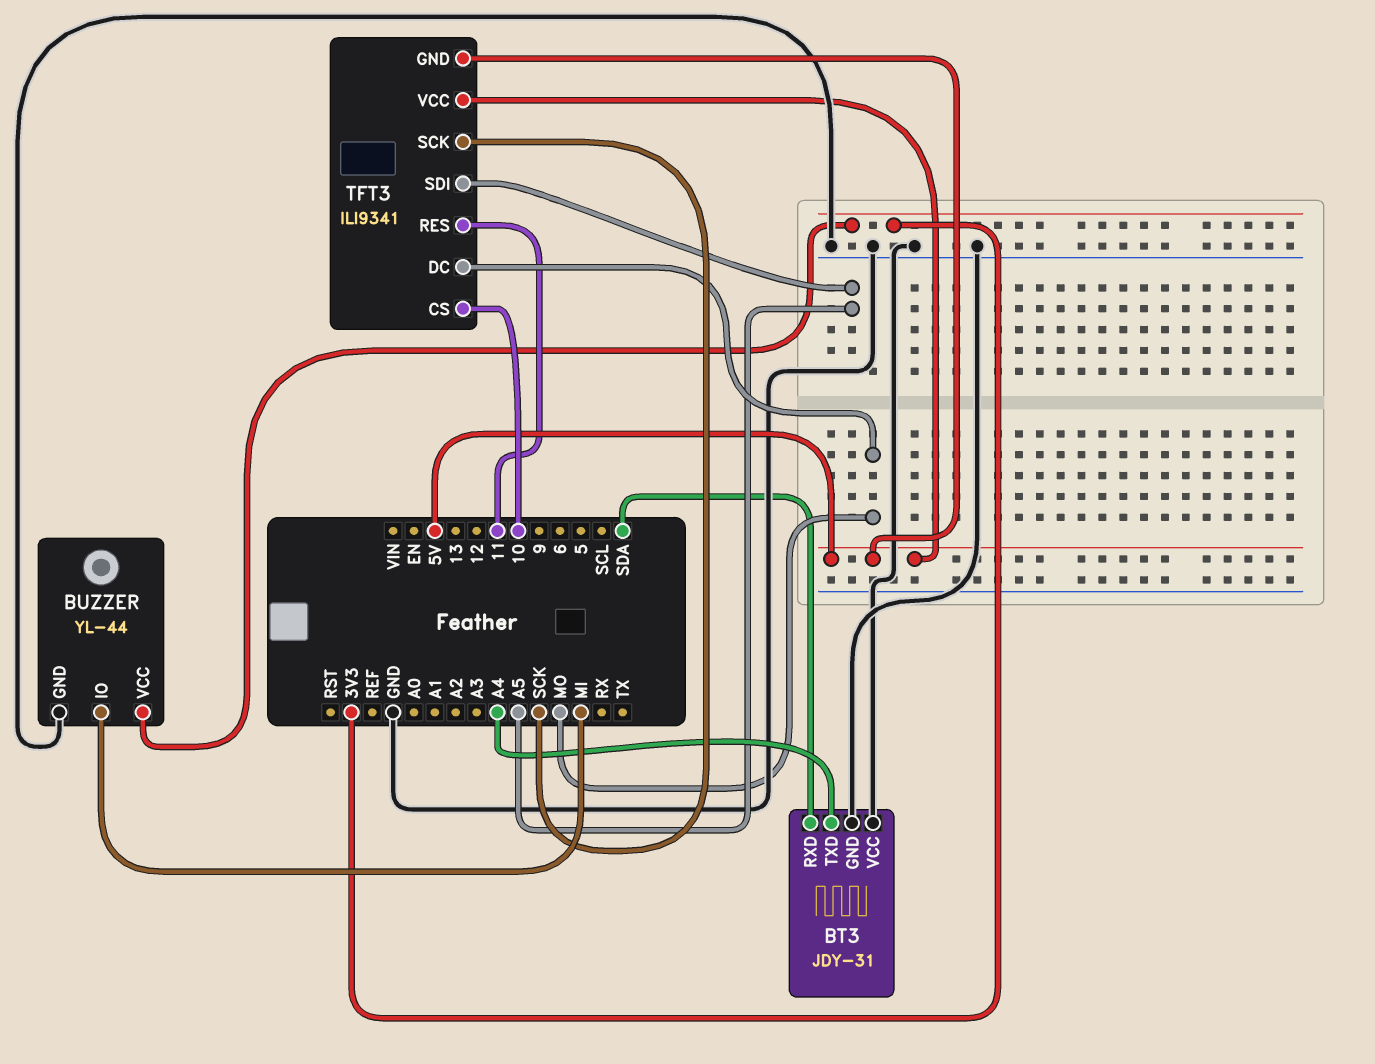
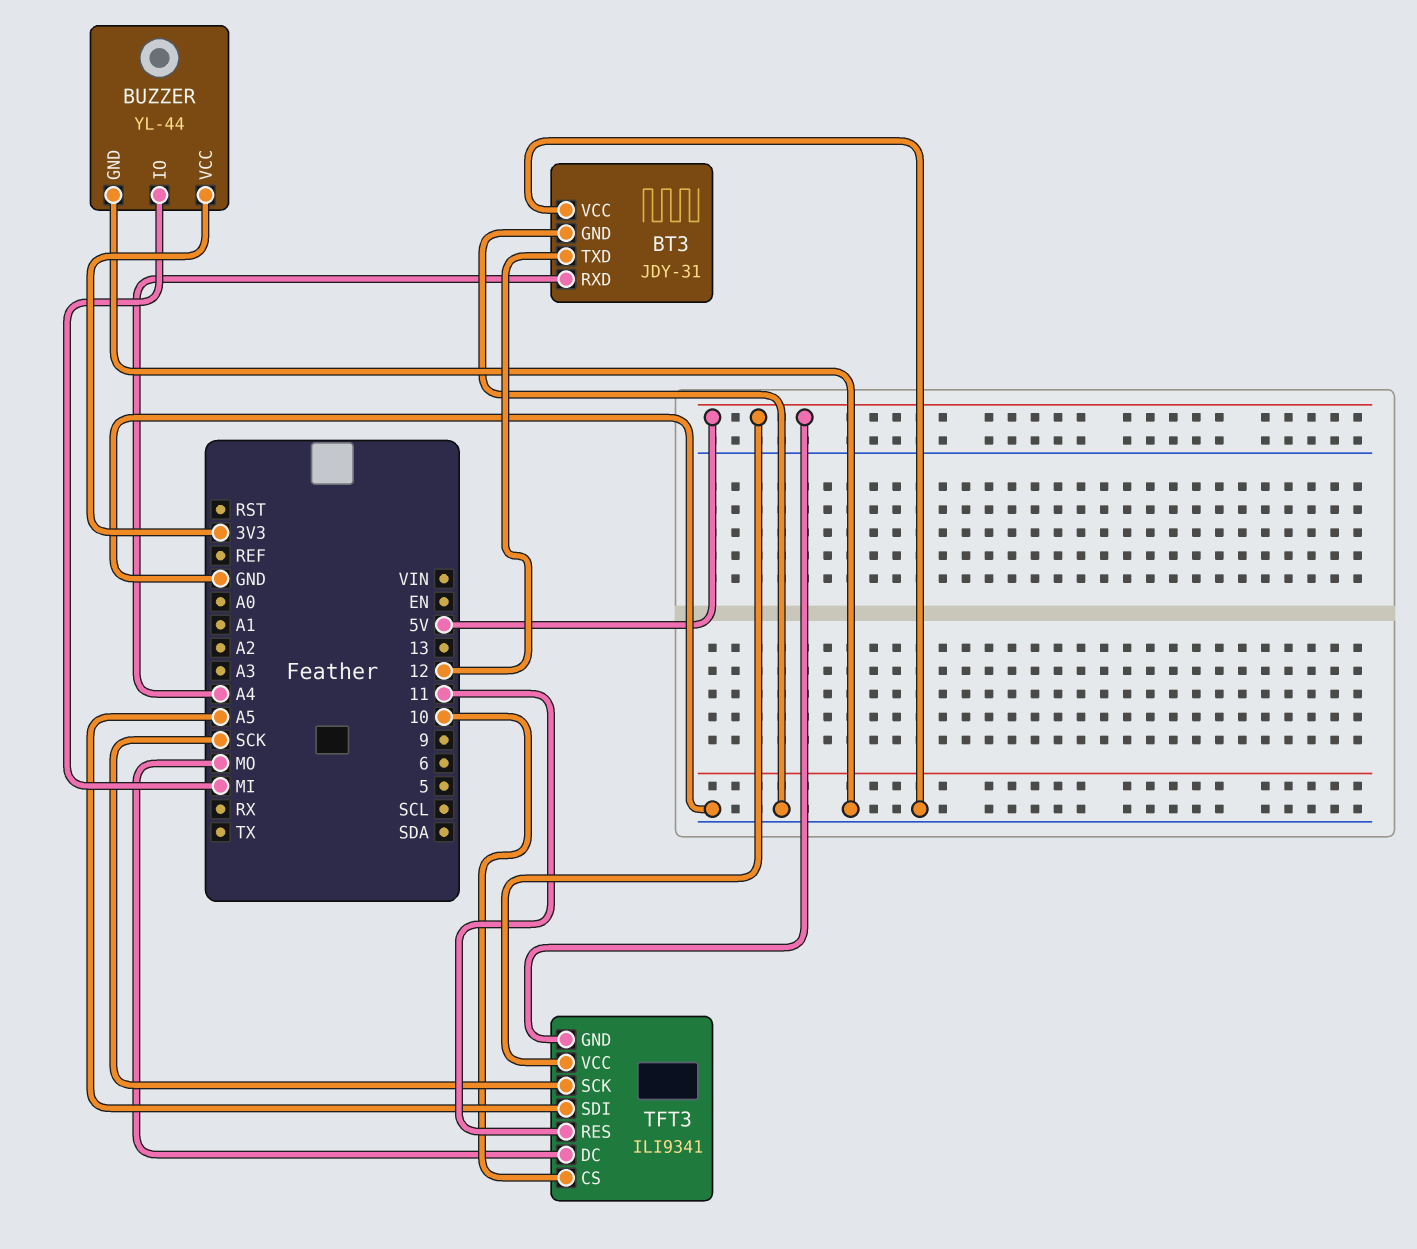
BT3 pin RXD: SDA -> A4
BT3 pin TXD: A4 -> 12

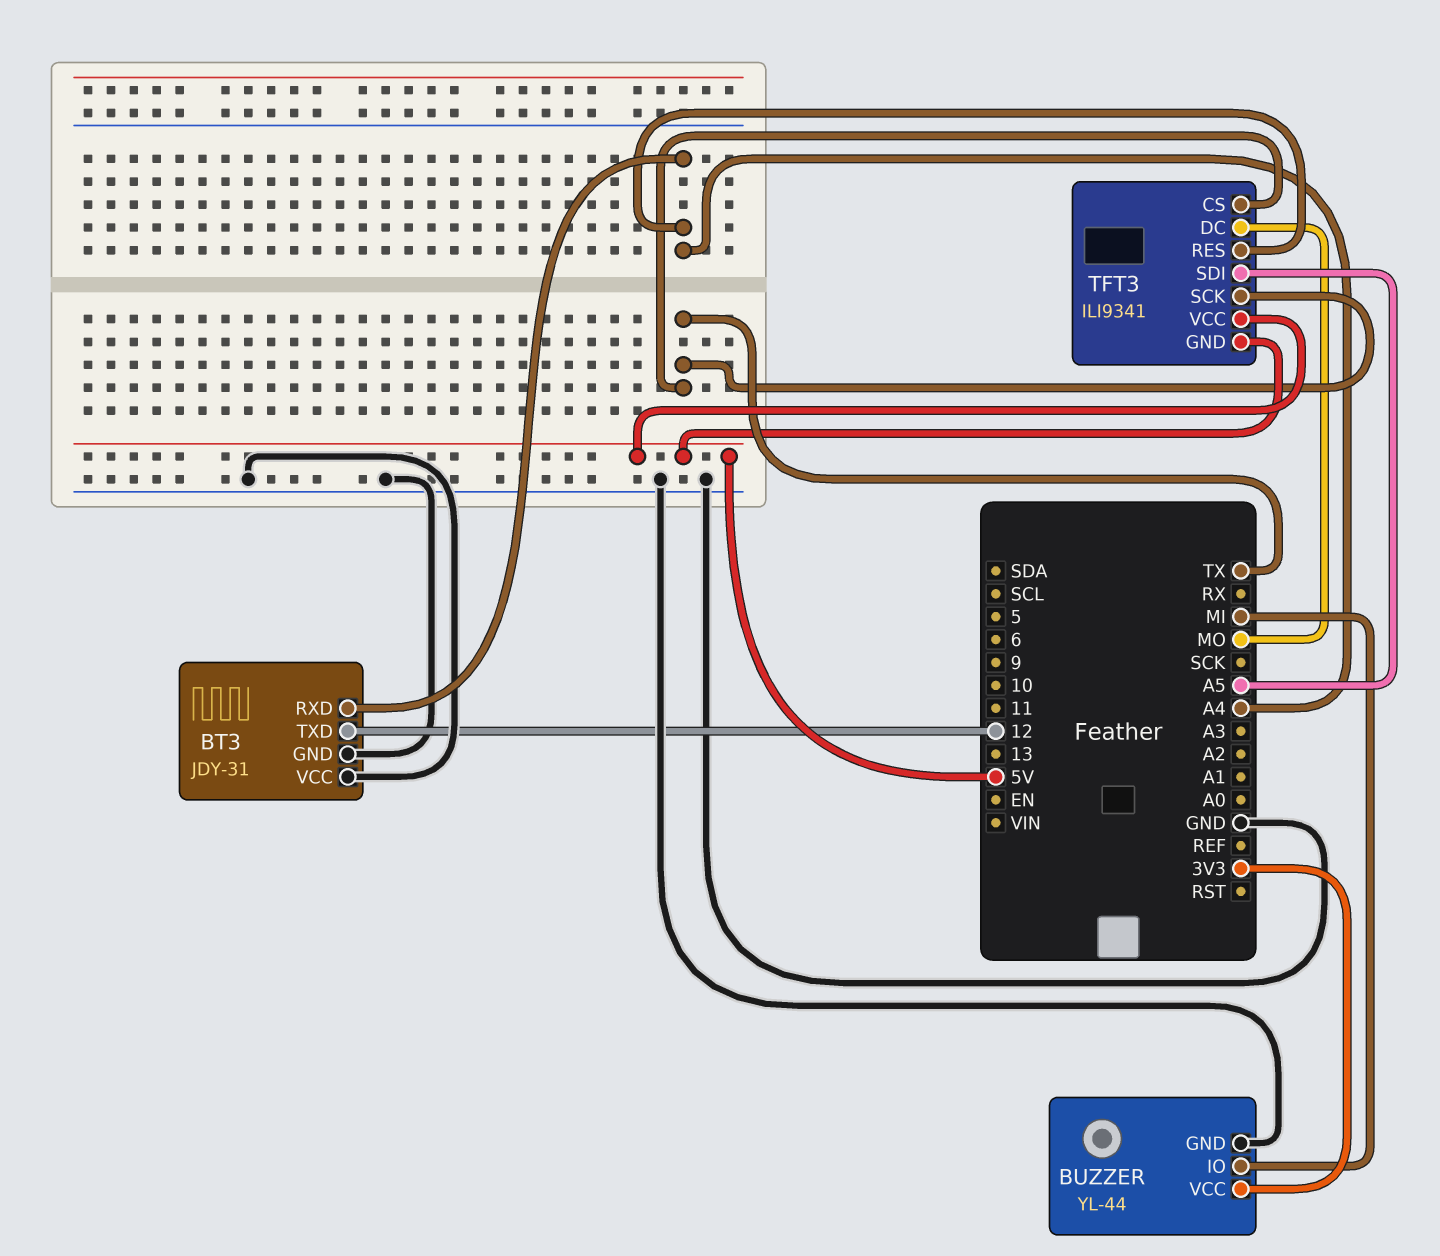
TFT3 pin CS: 10 -> TX
TFT3 pin RES: 11 -> A4
TFT3 pin SCK: SCK -> TX

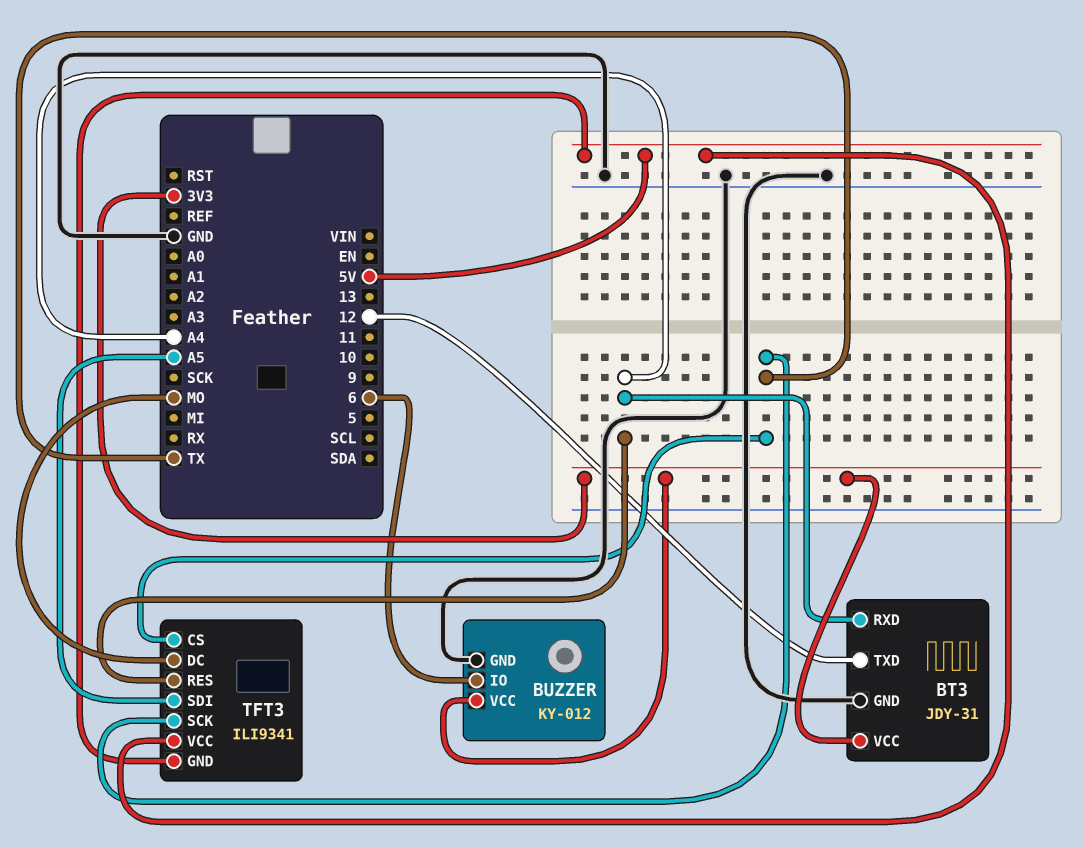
BT3 pin VCC: GND -> 3V3
BUZZER: YL-44 -> KY-012
BUZZER pin IO: MI -> 6

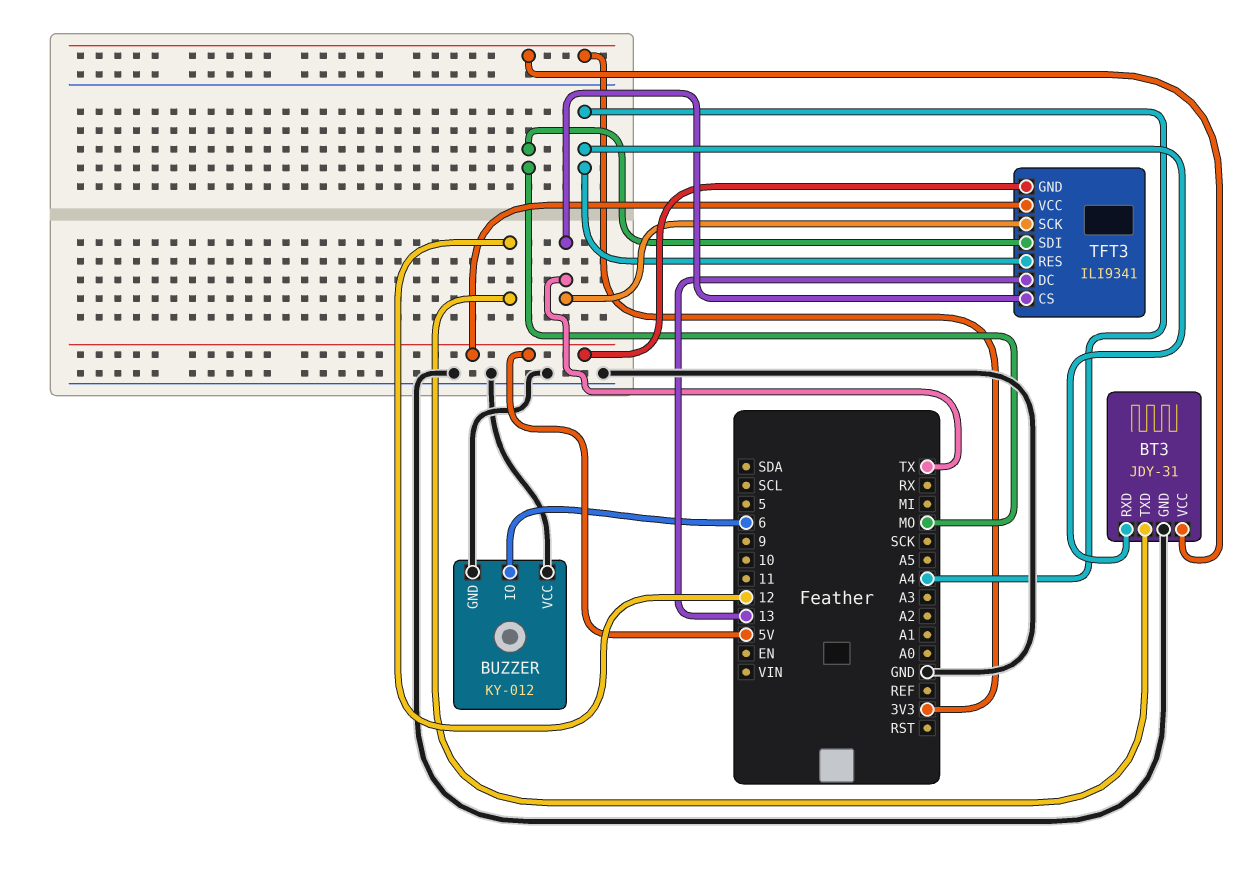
BUZZER pin VCC: 3V3 -> GND
TFT3 pin DC: MO -> 13
TFT3 pin SDI: A5 -> MO

